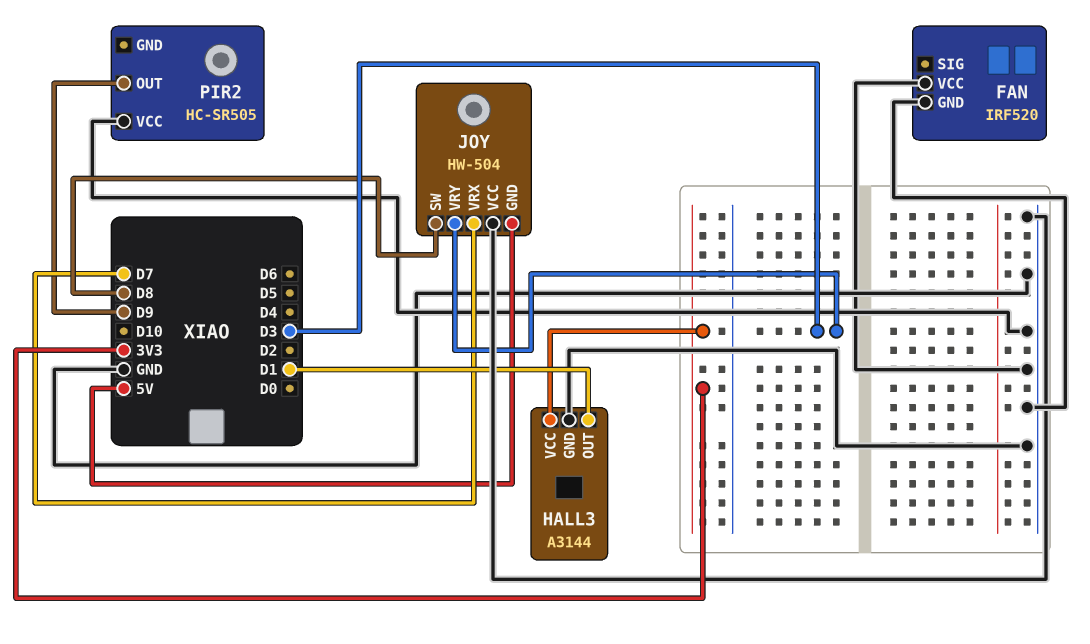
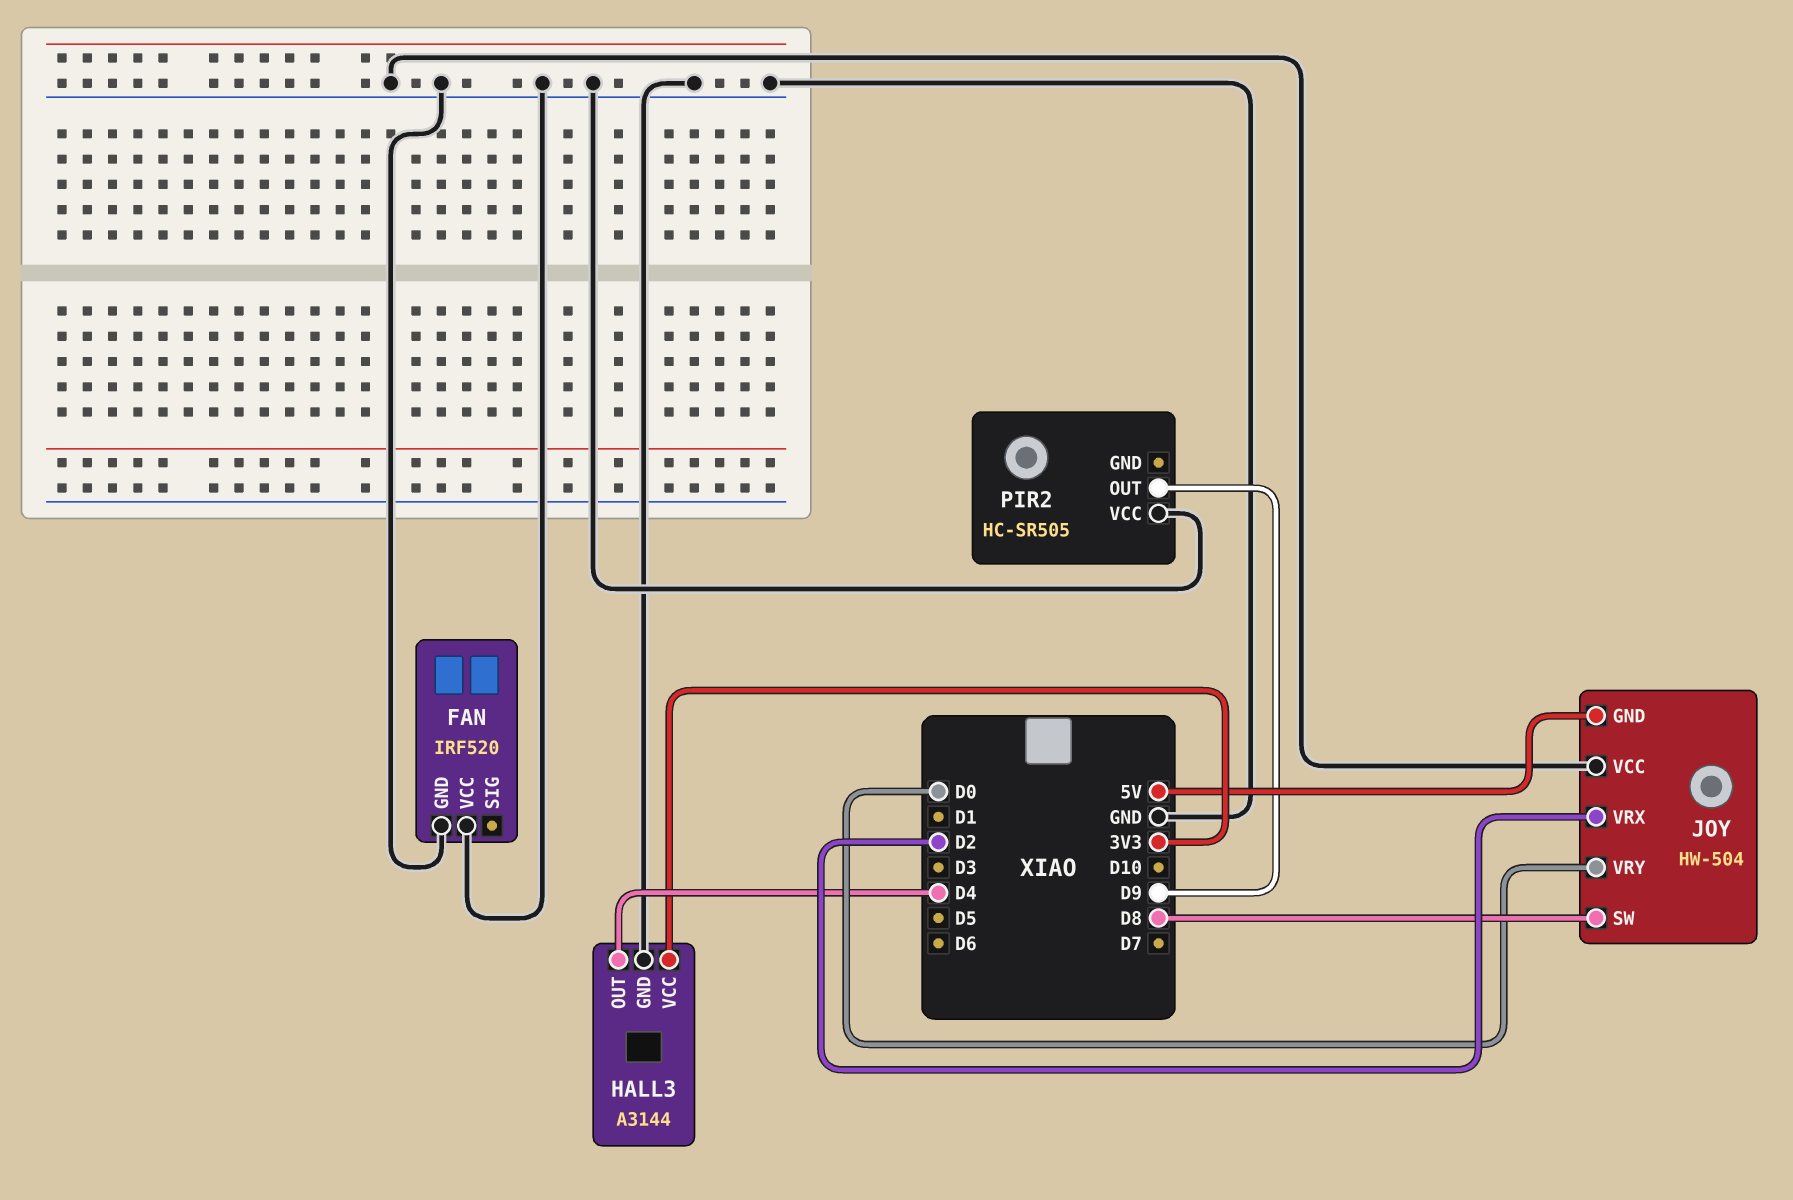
HALL3 pin OUT: D1 -> D4
JOY pin VRX: D7 -> D2
JOY pin VRY: D3 -> D0

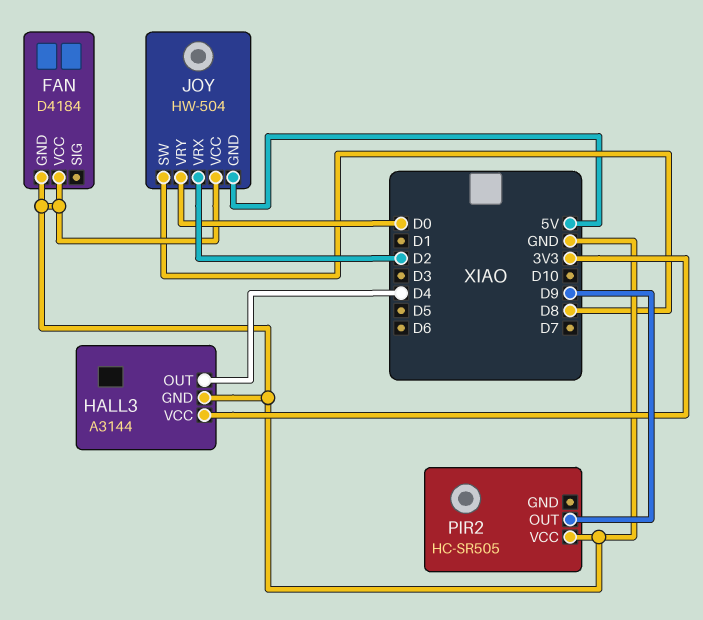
FAN: IRF520 -> D4184

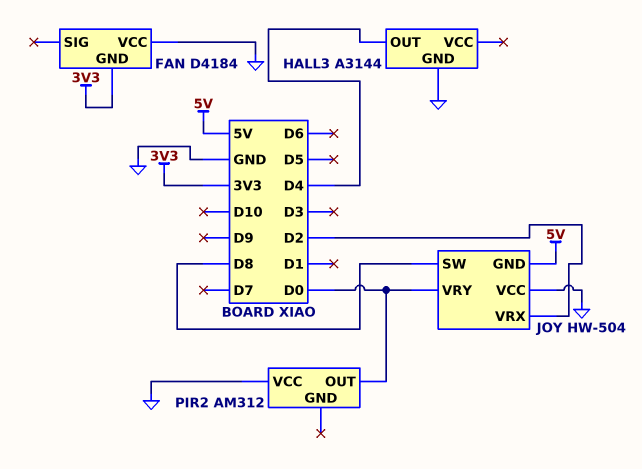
FAN pin GND: GND -> 3V3
HALL3 pin VCC: 3V3 -> none
PIR2: HC-SR505 -> AM312
PIR2 pin OUT: D9 -> D0

